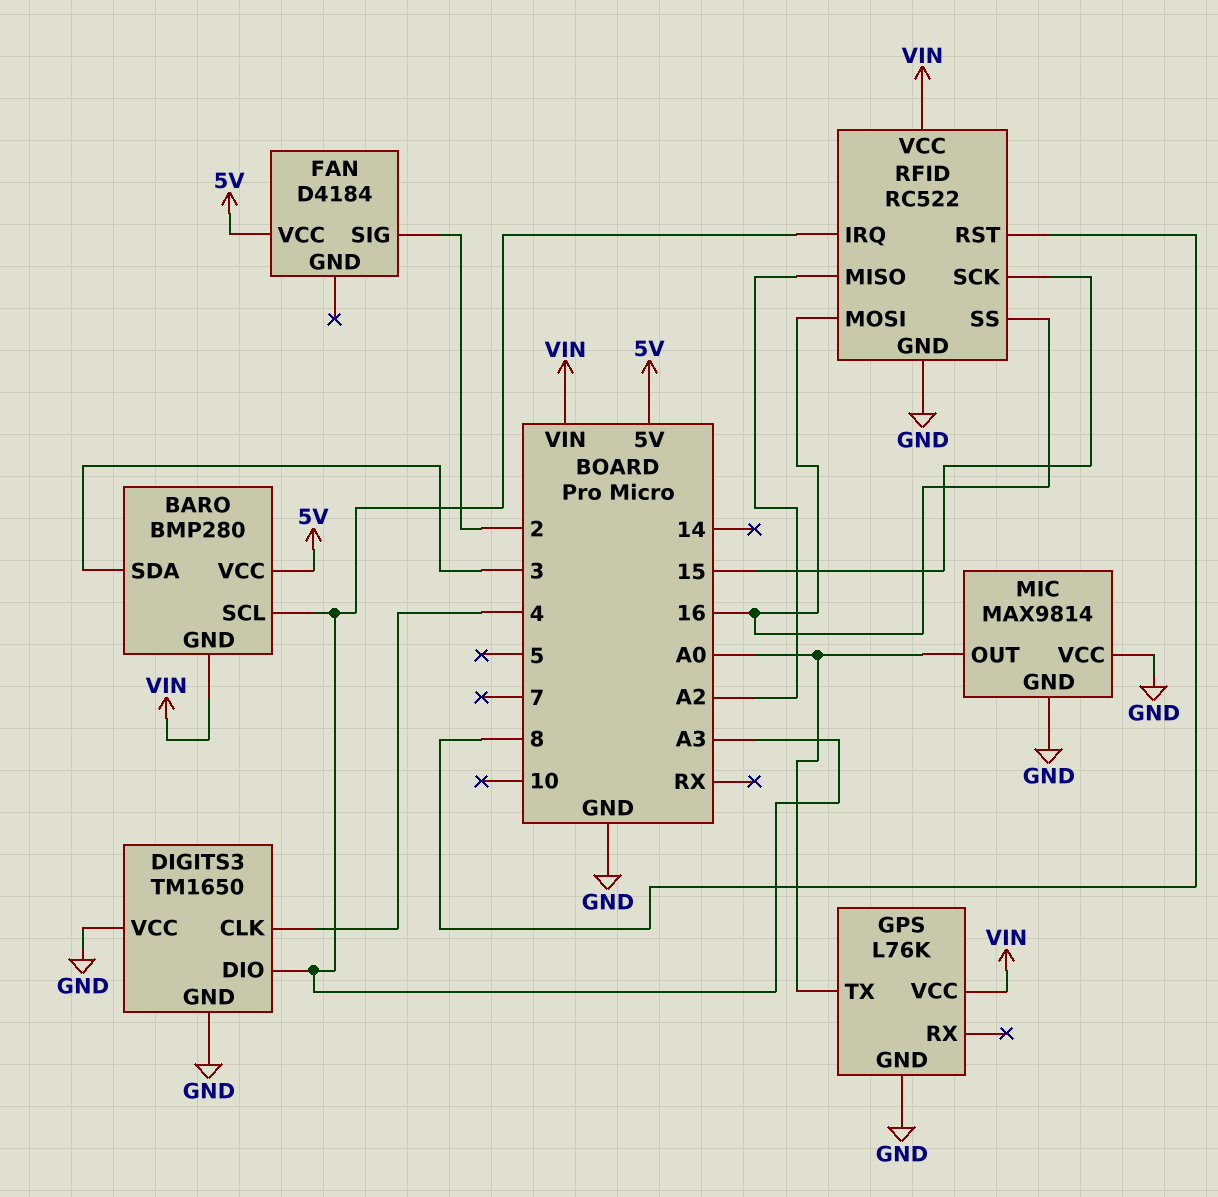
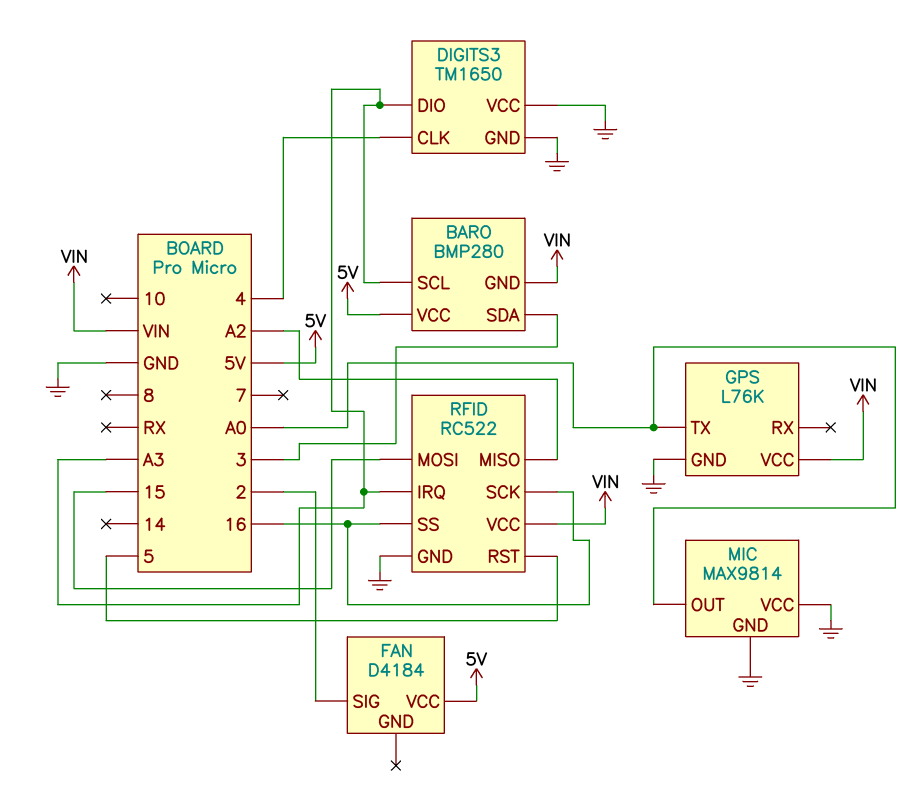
RFID pin MOSI: 16 -> 15
RFID pin RST: 8 -> 5
RFID pin SCK: 15 -> 16

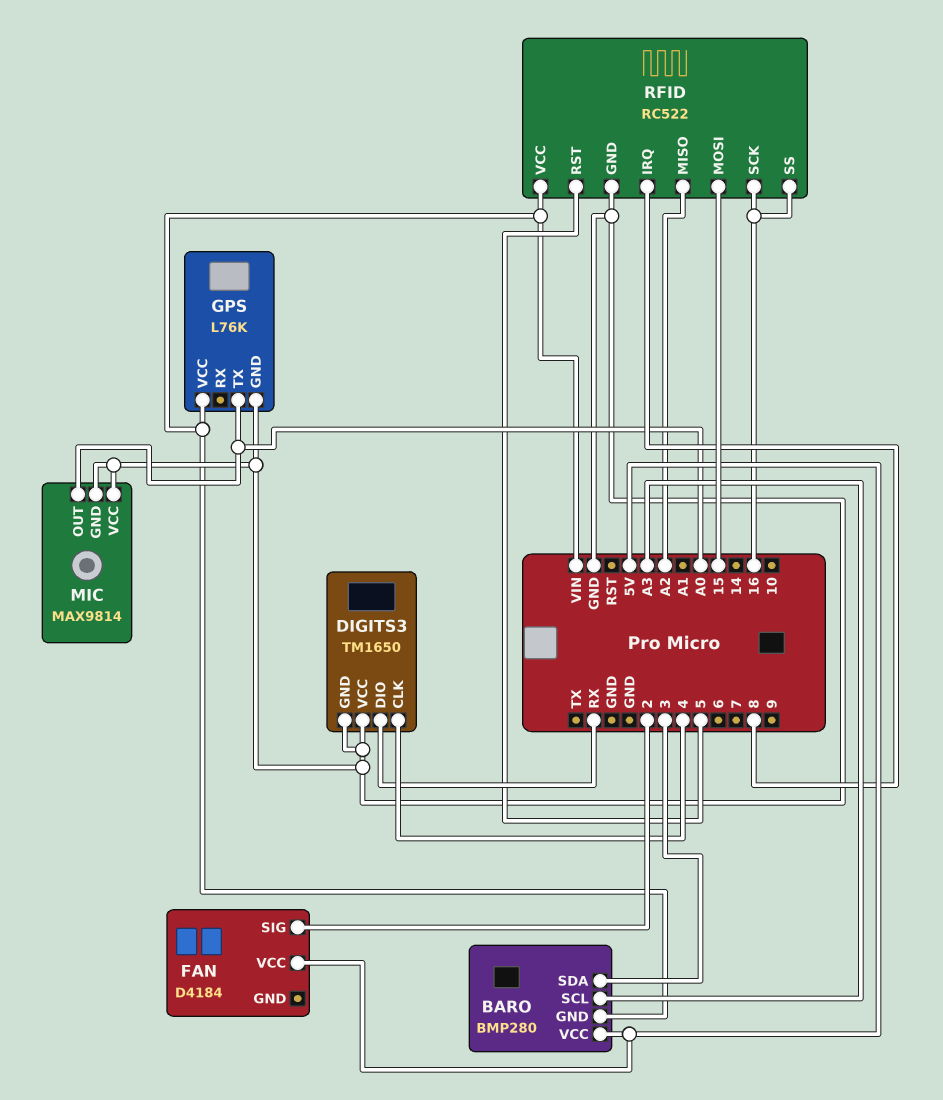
DIGITS3 pin DIO: A3 -> RX
RFID pin IRQ: A3 -> 8

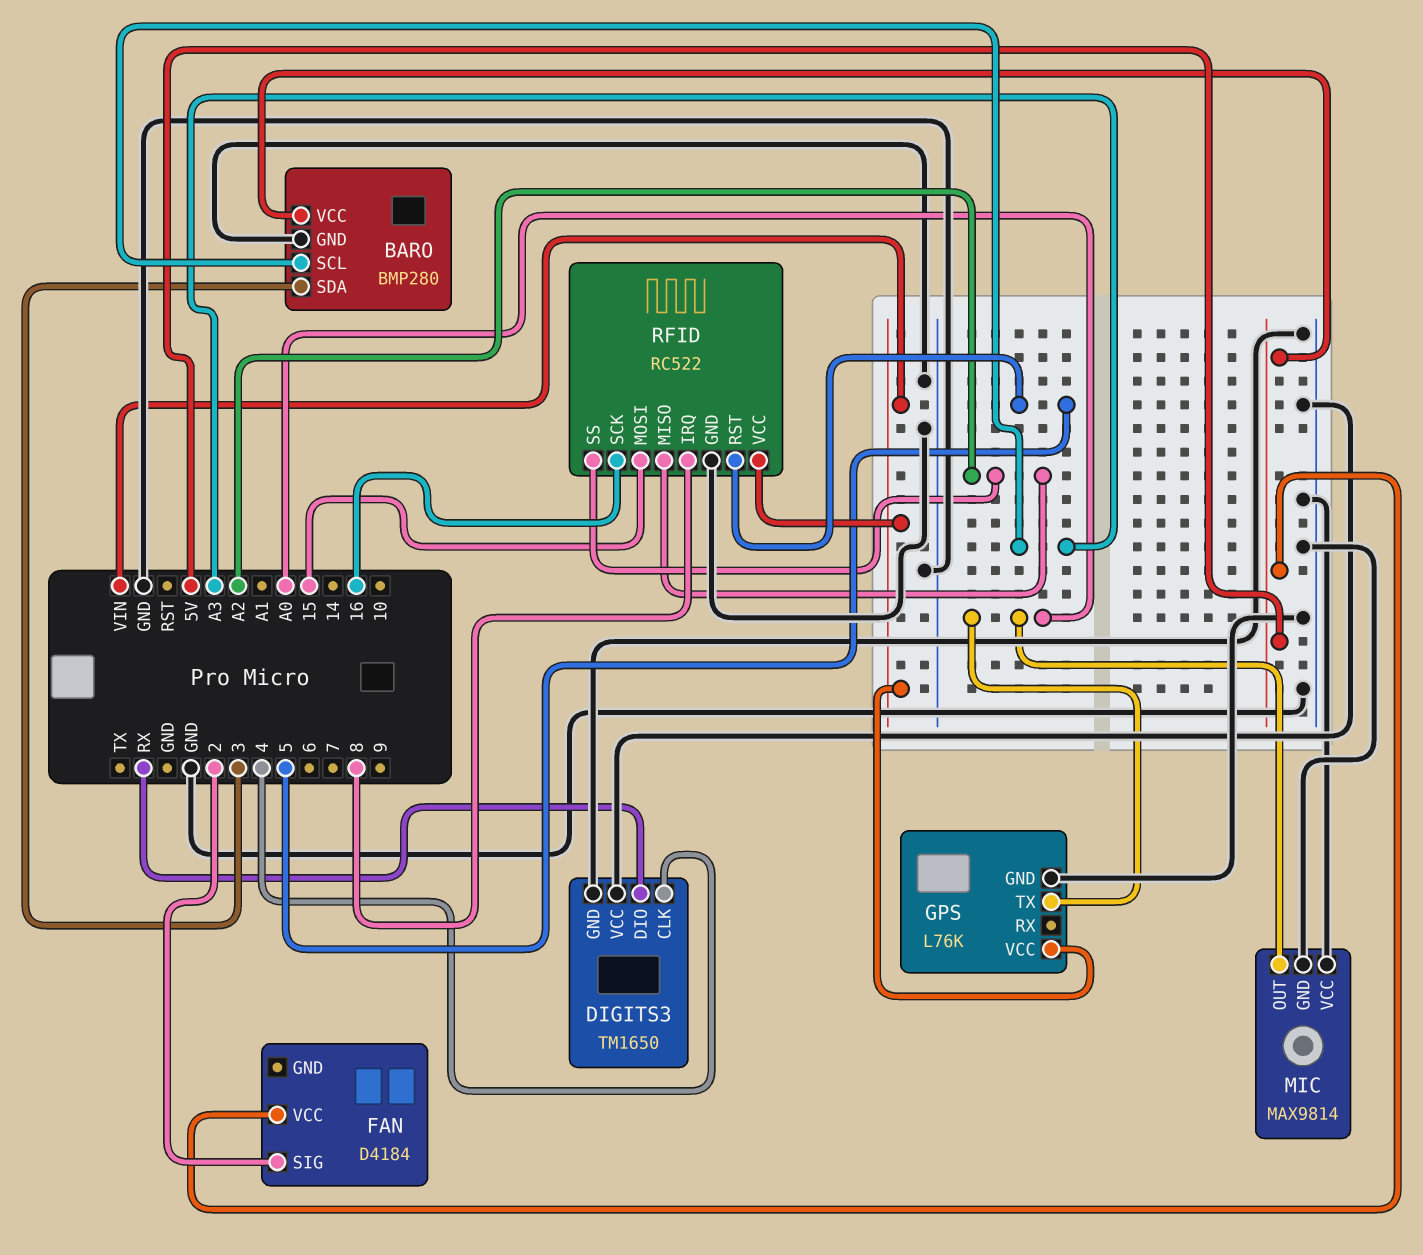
BARO pin GND: VIN -> GND
RFID pin SS: 16 -> A2

